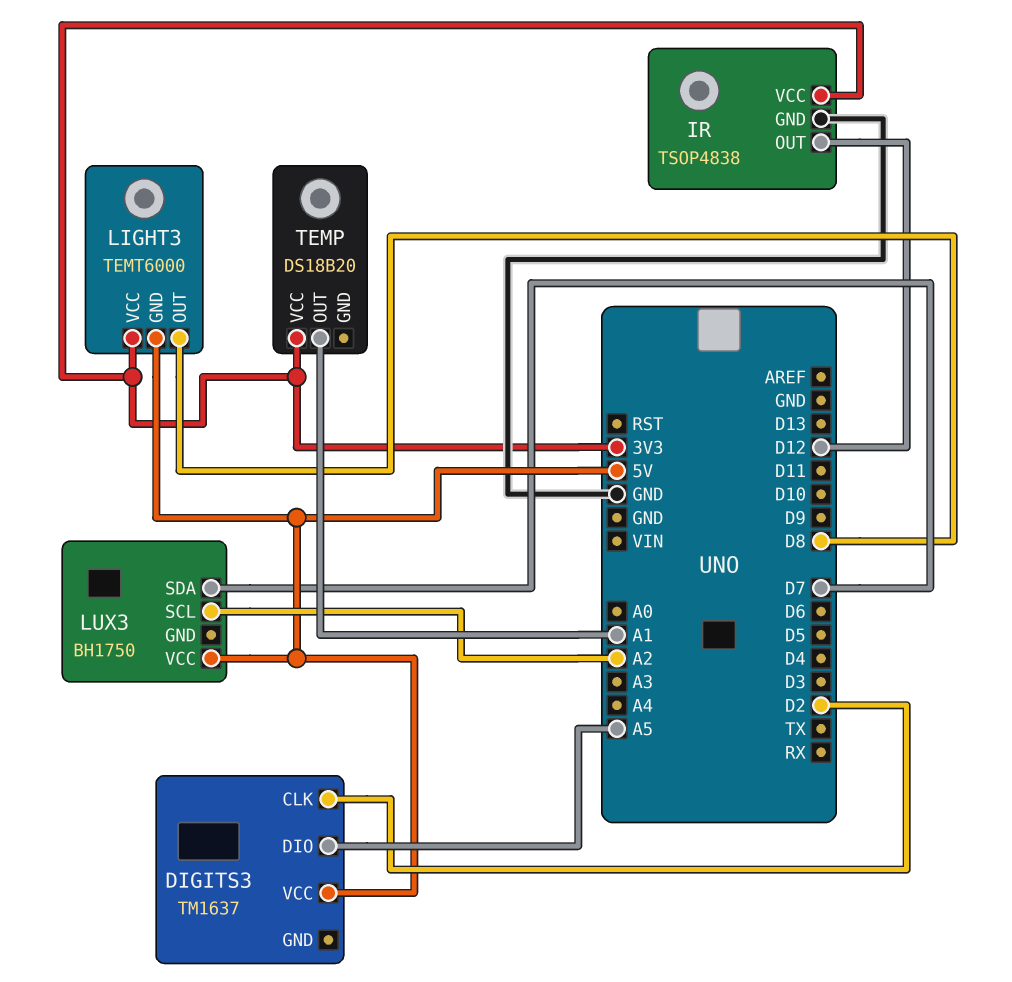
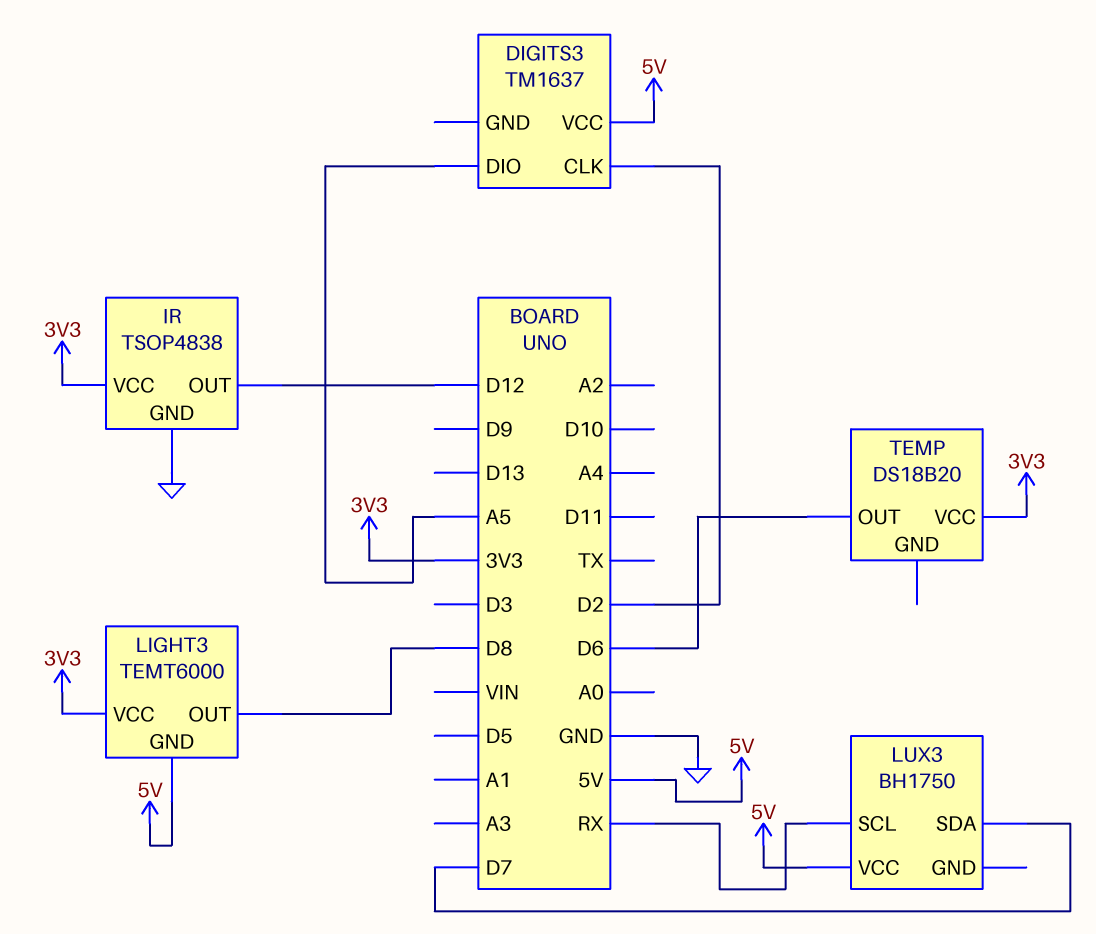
LUX3 pin SCL: A2 -> RX
TEMP pin OUT: A1 -> D6

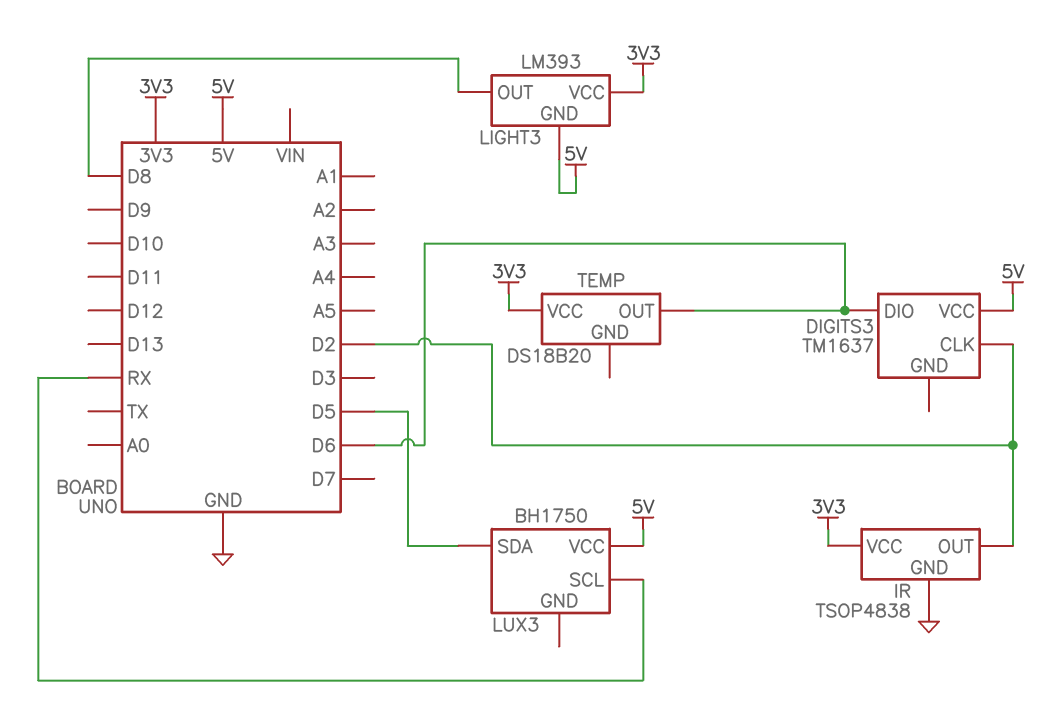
DIGITS3 pin DIO: A5 -> D6
IR pin OUT: D12 -> D2
LIGHT3: TEMT6000 -> LM393
LUX3 pin SDA: D7 -> D5

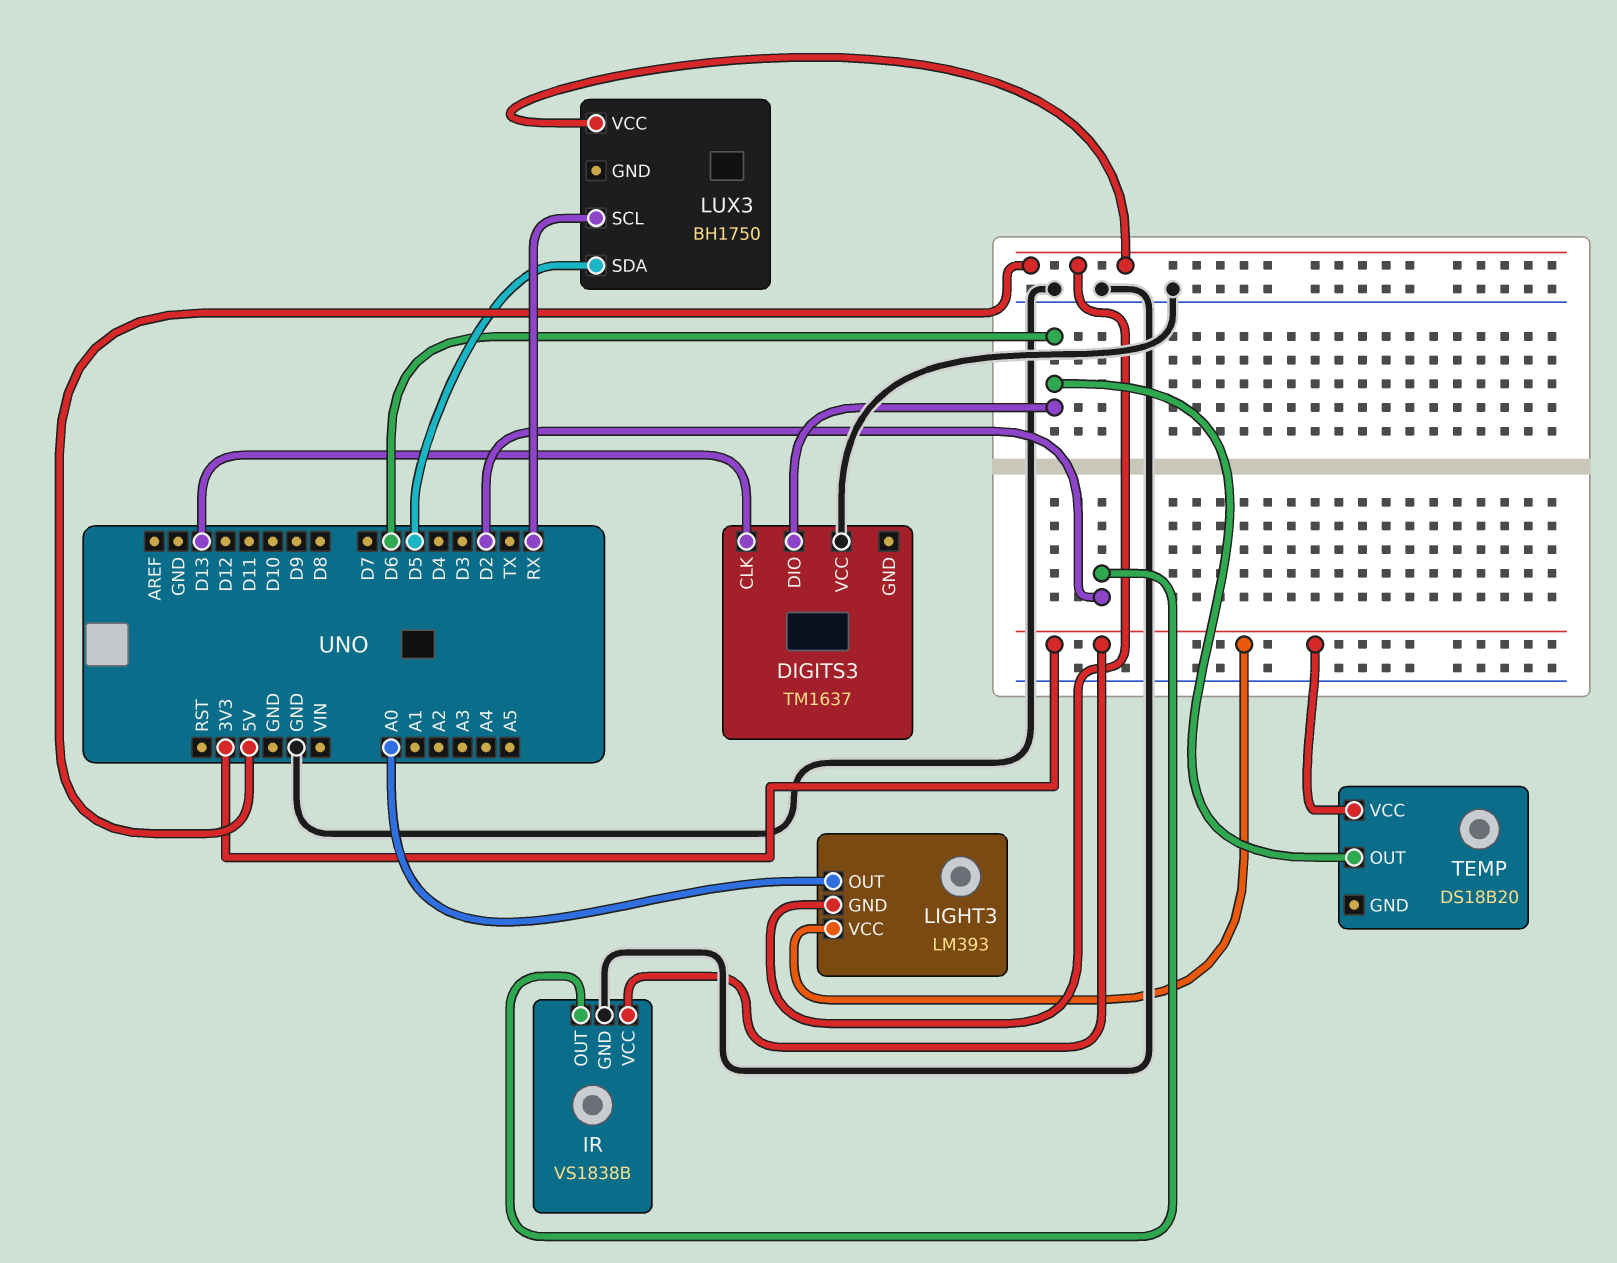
DIGITS3 pin CLK: D2 -> D13
DIGITS3 pin VCC: 5V -> GND
IR: TSOP4838 -> VS1838B
LIGHT3 pin OUT: D8 -> A0

